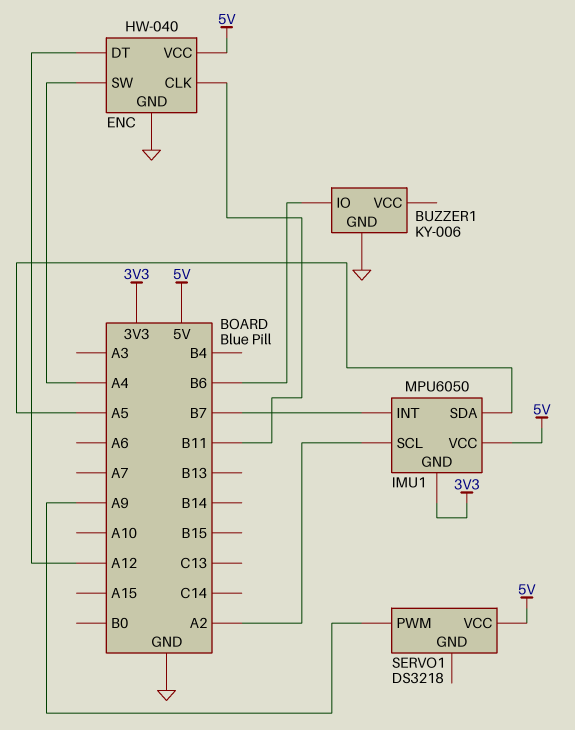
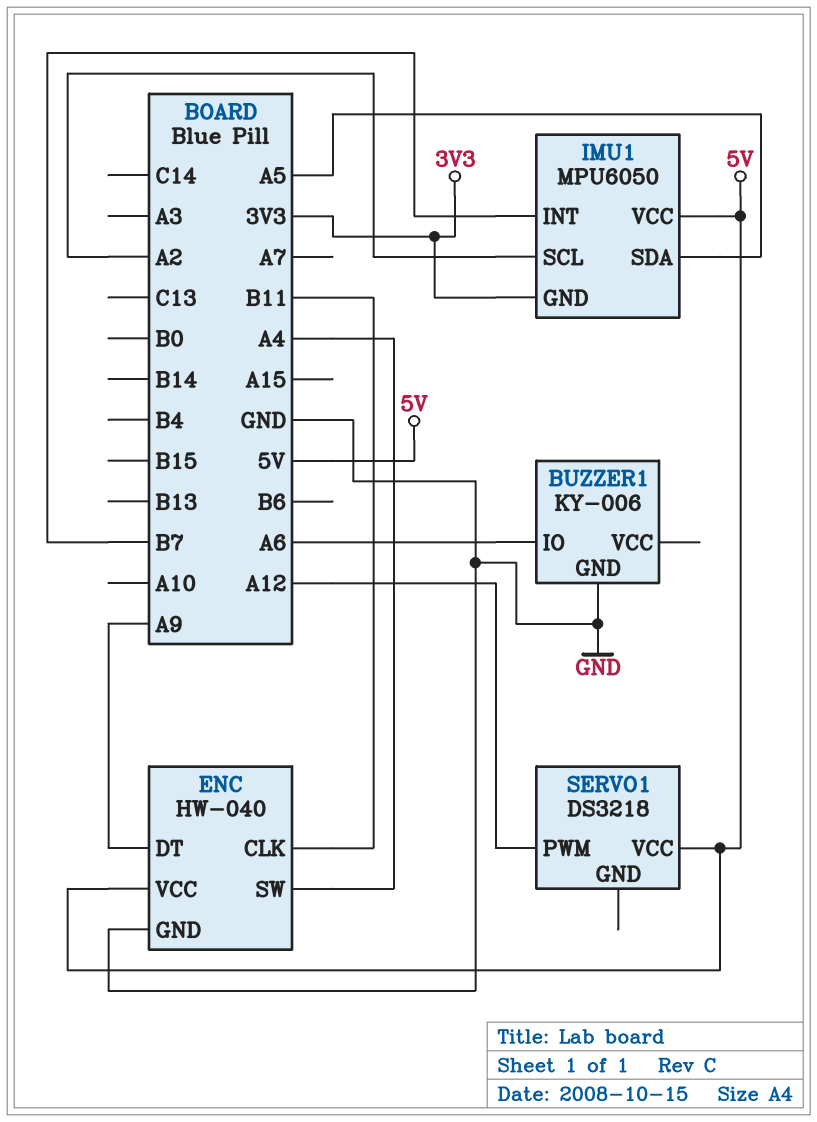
BUZZER1 pin IO: B6 -> A6
ENC pin DT: A12 -> A9
SERVO1 pin PWM: A9 -> A12

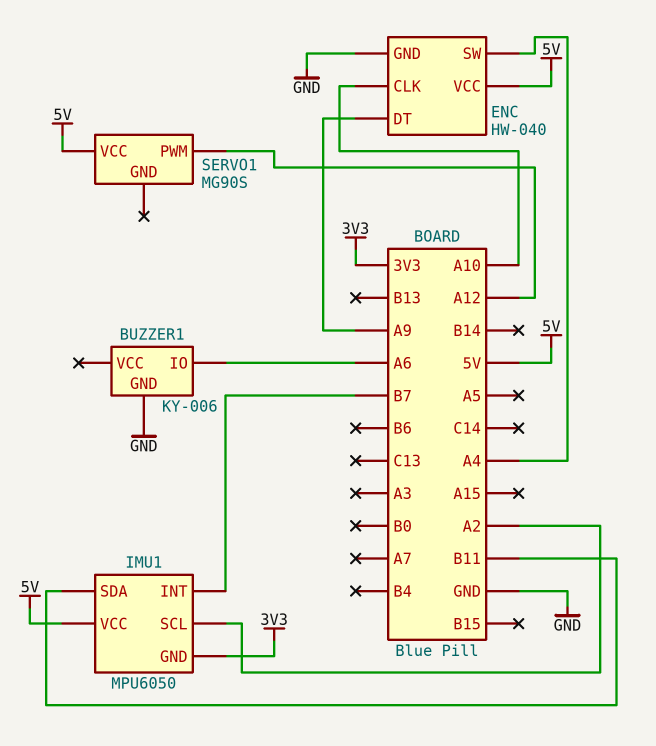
ENC pin CLK: B11 -> A10
IMU1 pin SDA: A5 -> B11
SERVO1: DS3218 -> MG90S

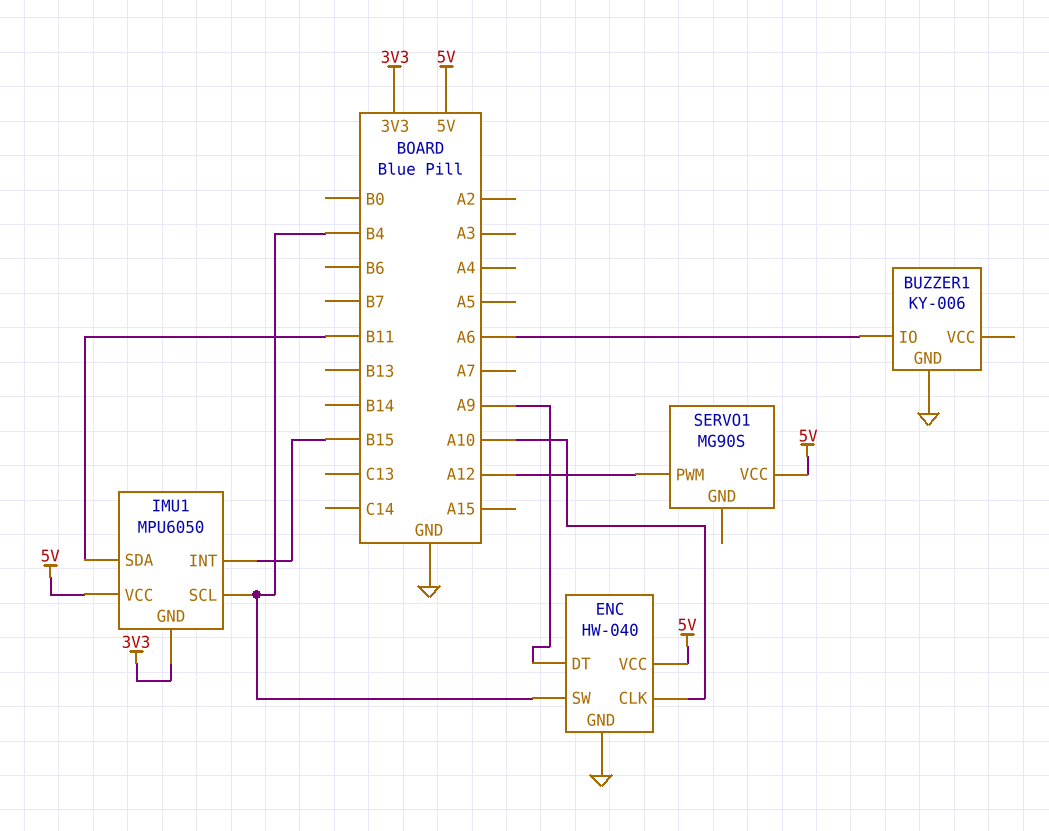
ENC pin SW: A4 -> B4
IMU1 pin INT: B7 -> B15
IMU1 pin SCL: A2 -> B4

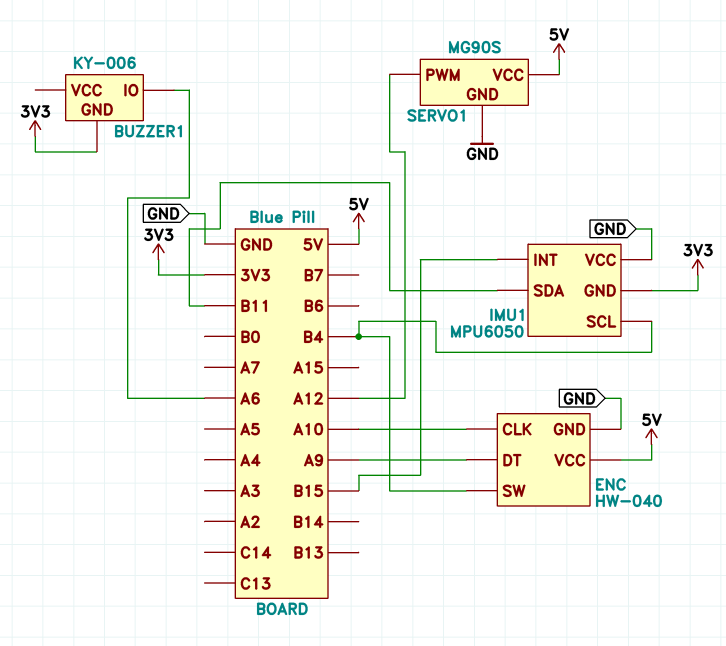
BUZZER1 pin GND: GND -> 3V3
IMU1 pin VCC: 5V -> GND
SERVO1 pin GND: none -> GND

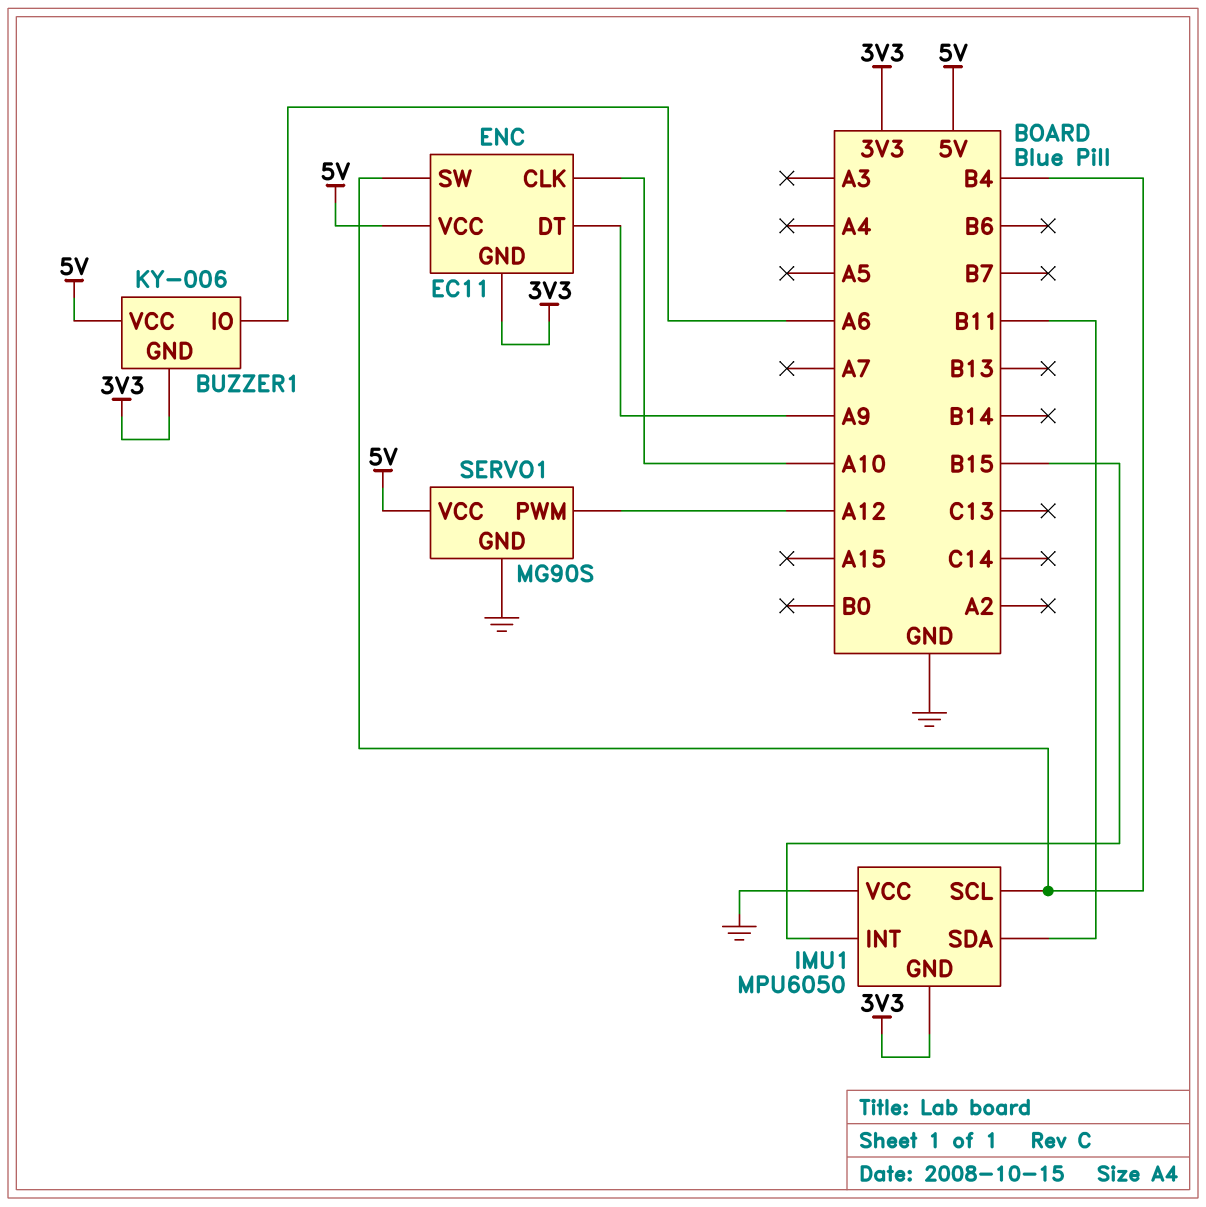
BUZZER1 pin VCC: none -> 5V
ENC: HW-040 -> EC11
ENC pin GND: GND -> 3V3

